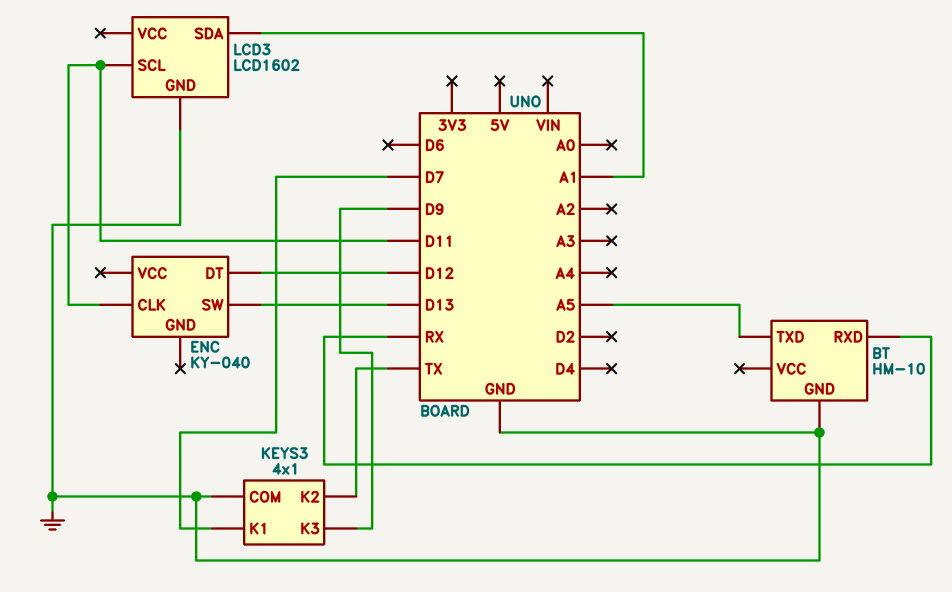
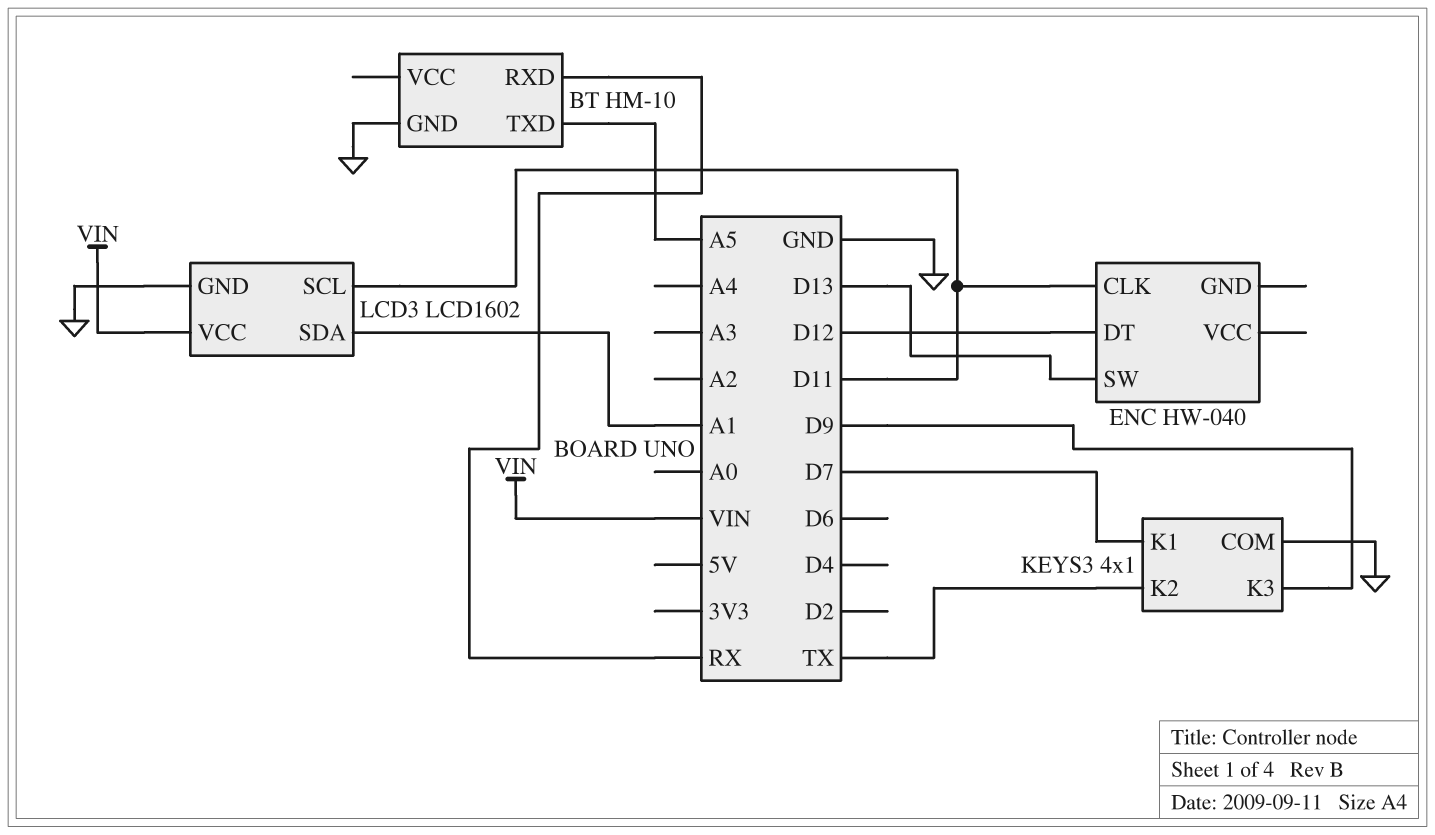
ENC: KY-040 -> HW-040
LCD3 pin VCC: none -> VIN

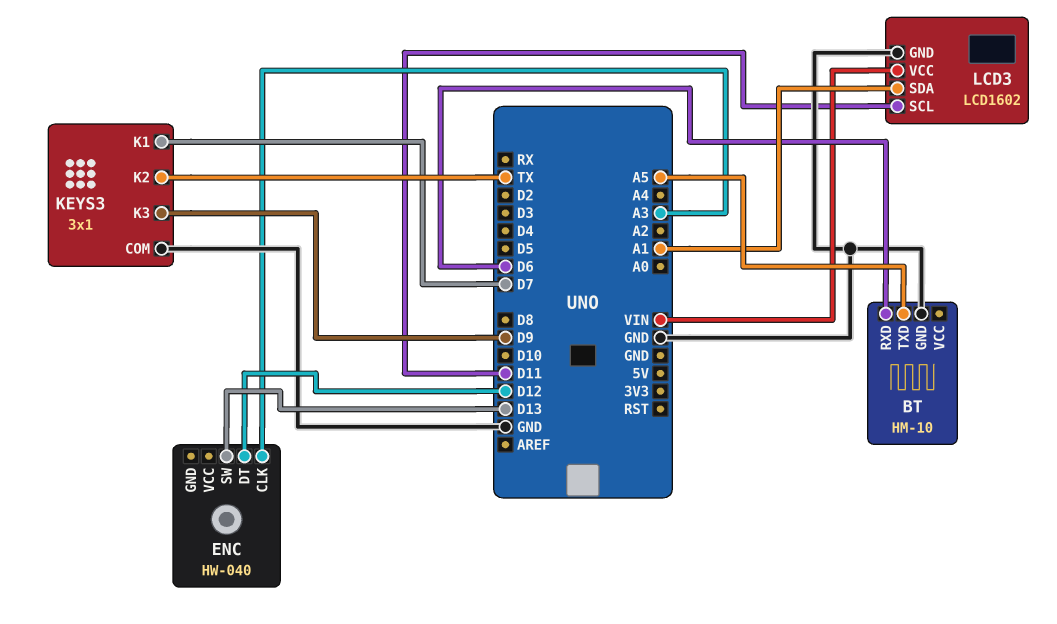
BT pin RXD: RX -> D6
ENC pin CLK: D11 -> A3
KEYS3: 4x1 -> 3x1

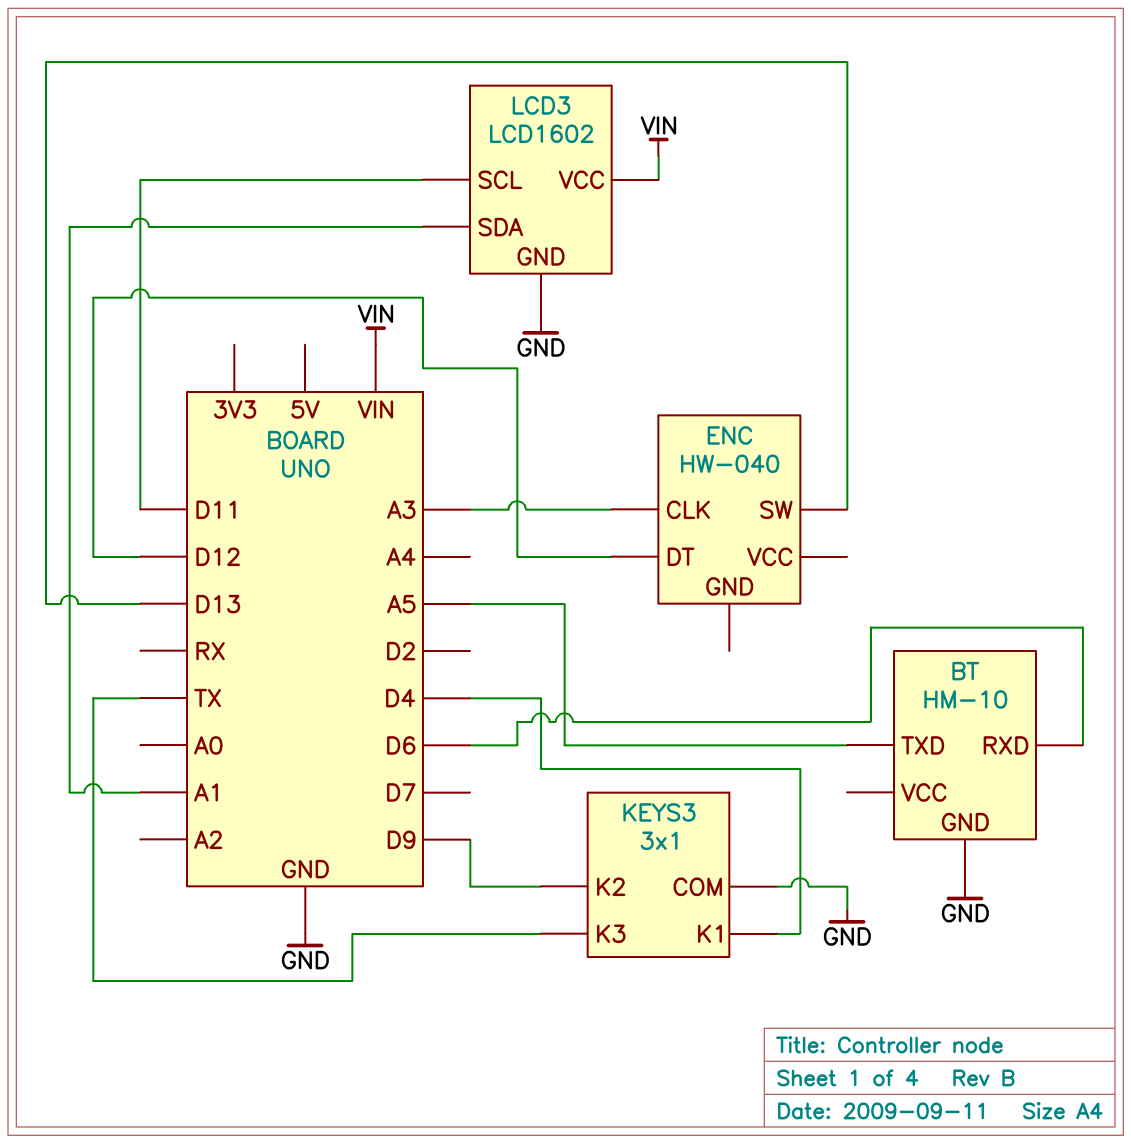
KEYS3 pin K1: D7 -> D4
KEYS3 pin K2: TX -> D9
KEYS3 pin K3: D9 -> TX

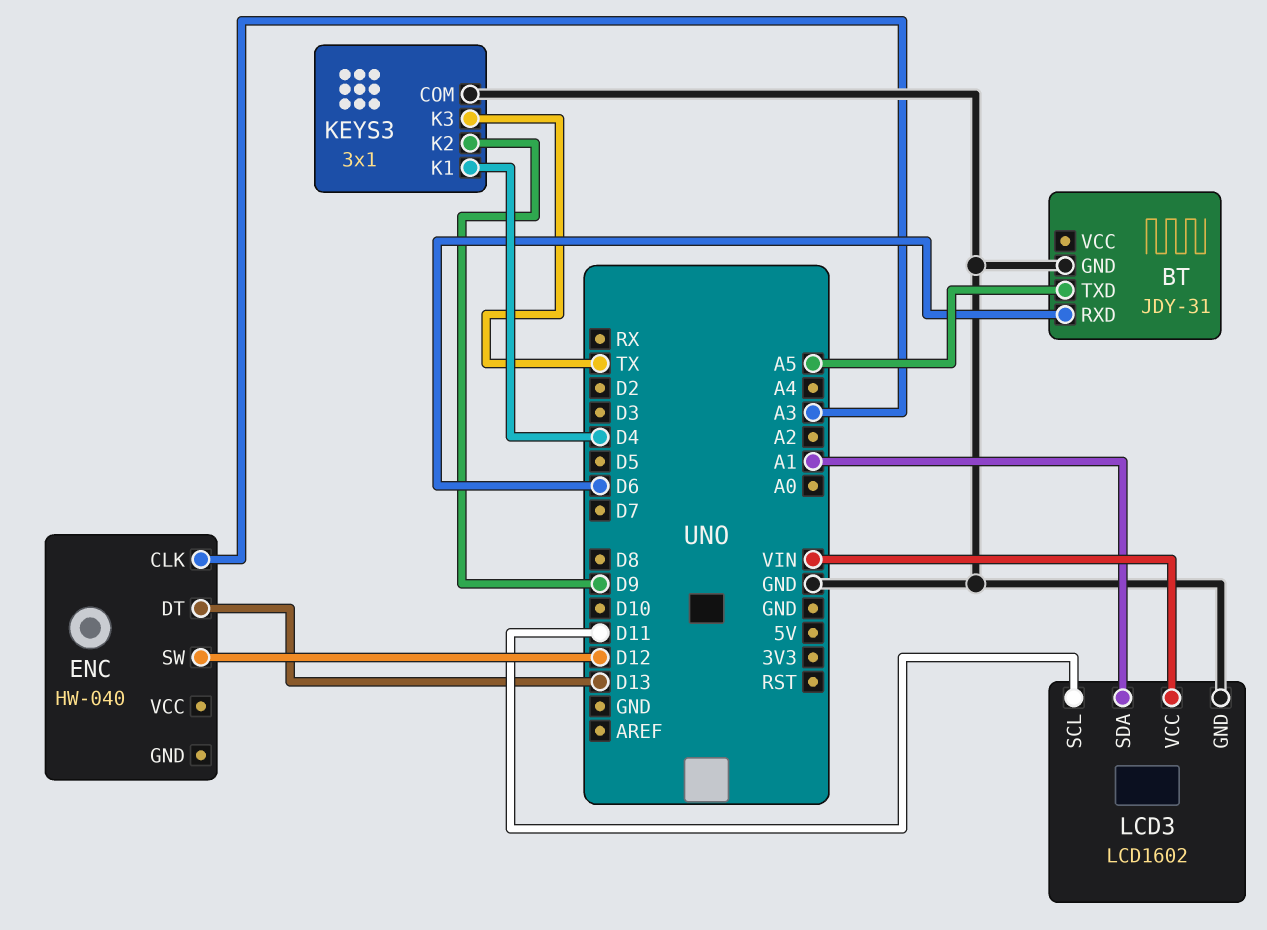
BT: HM-10 -> JDY-31
ENC pin DT: D12 -> D13
ENC pin SW: D13 -> D12

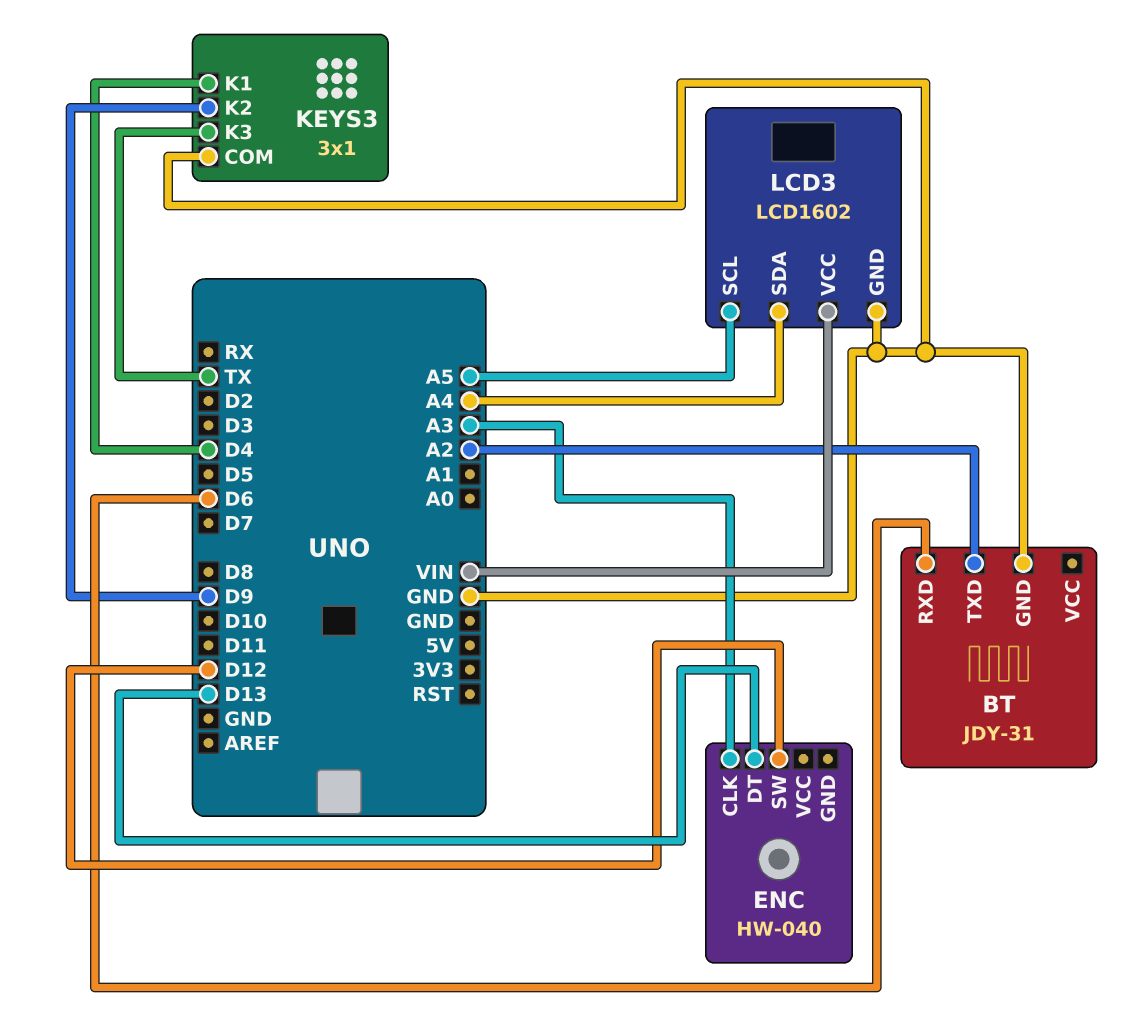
BT pin TXD: A5 -> A2
LCD3 pin SCL: D11 -> A5
LCD3 pin SDA: A1 -> A4

